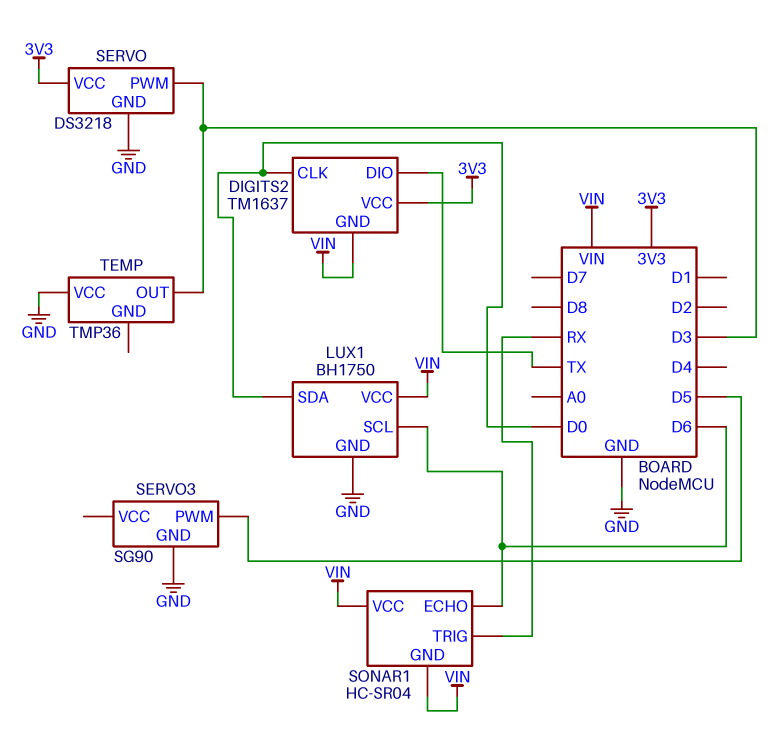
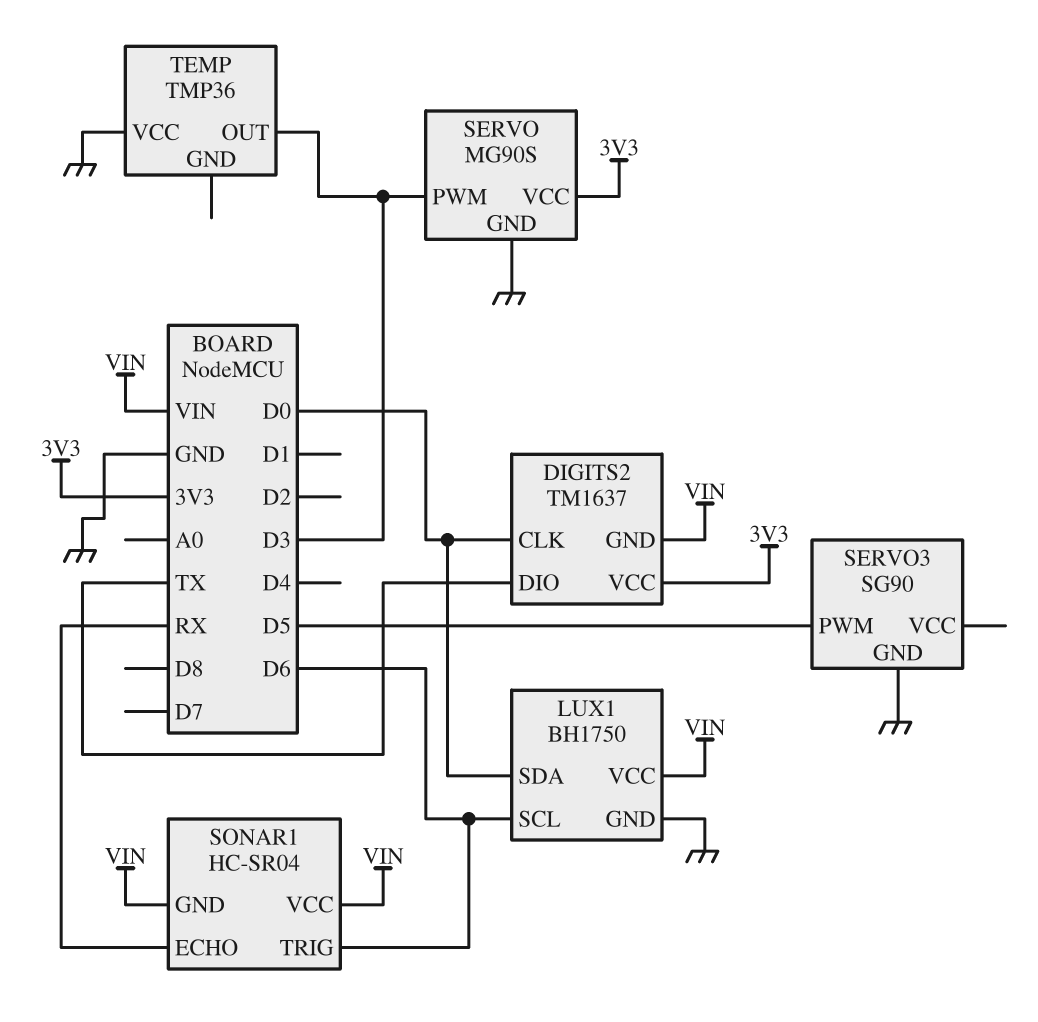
SERVO: DS3218 -> MG90S
SONAR1 pin ECHO: D6 -> RX
SONAR1 pin TRIG: RX -> D6

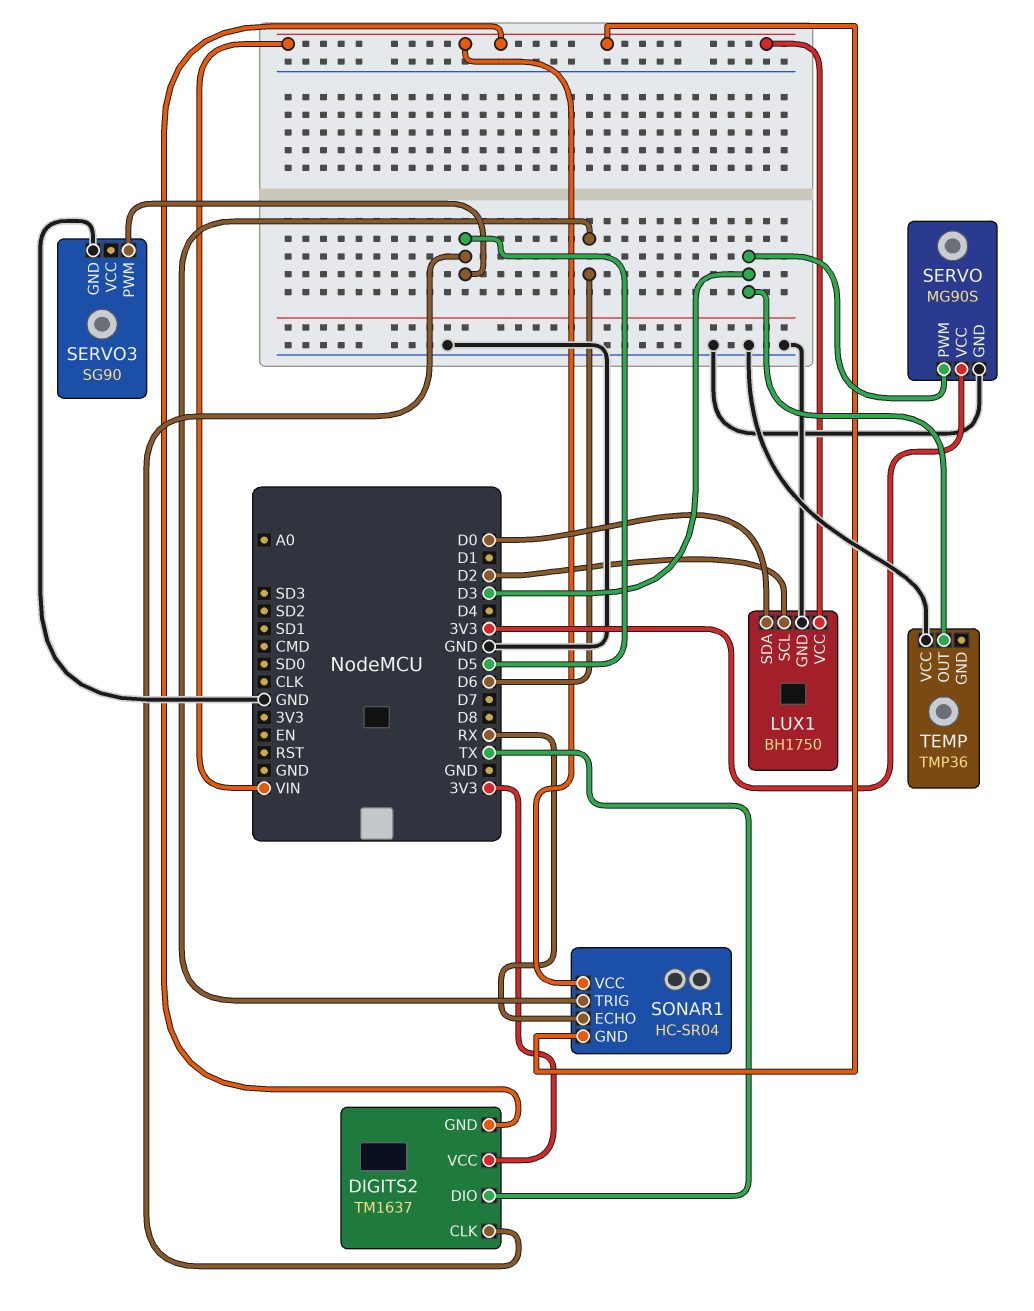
DIGITS2 pin CLK: D0 -> D5
LUX1 pin SCL: D6 -> D2

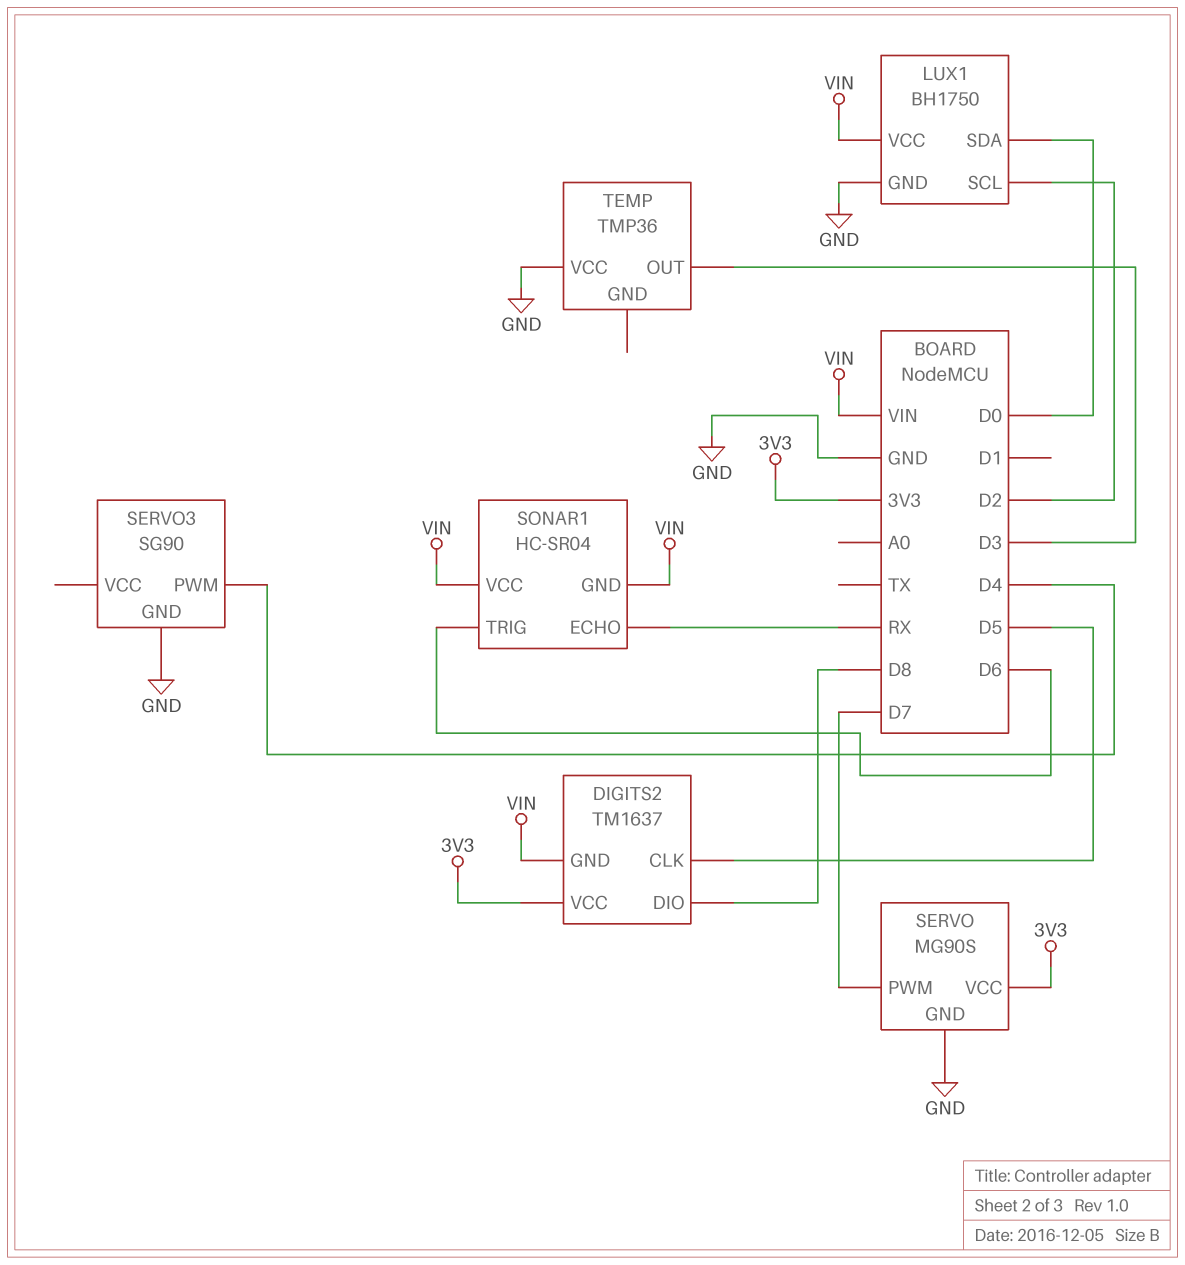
DIGITS2 pin DIO: TX -> D8
SERVO pin PWM: D3 -> D7
SERVO3 pin PWM: D5 -> D4

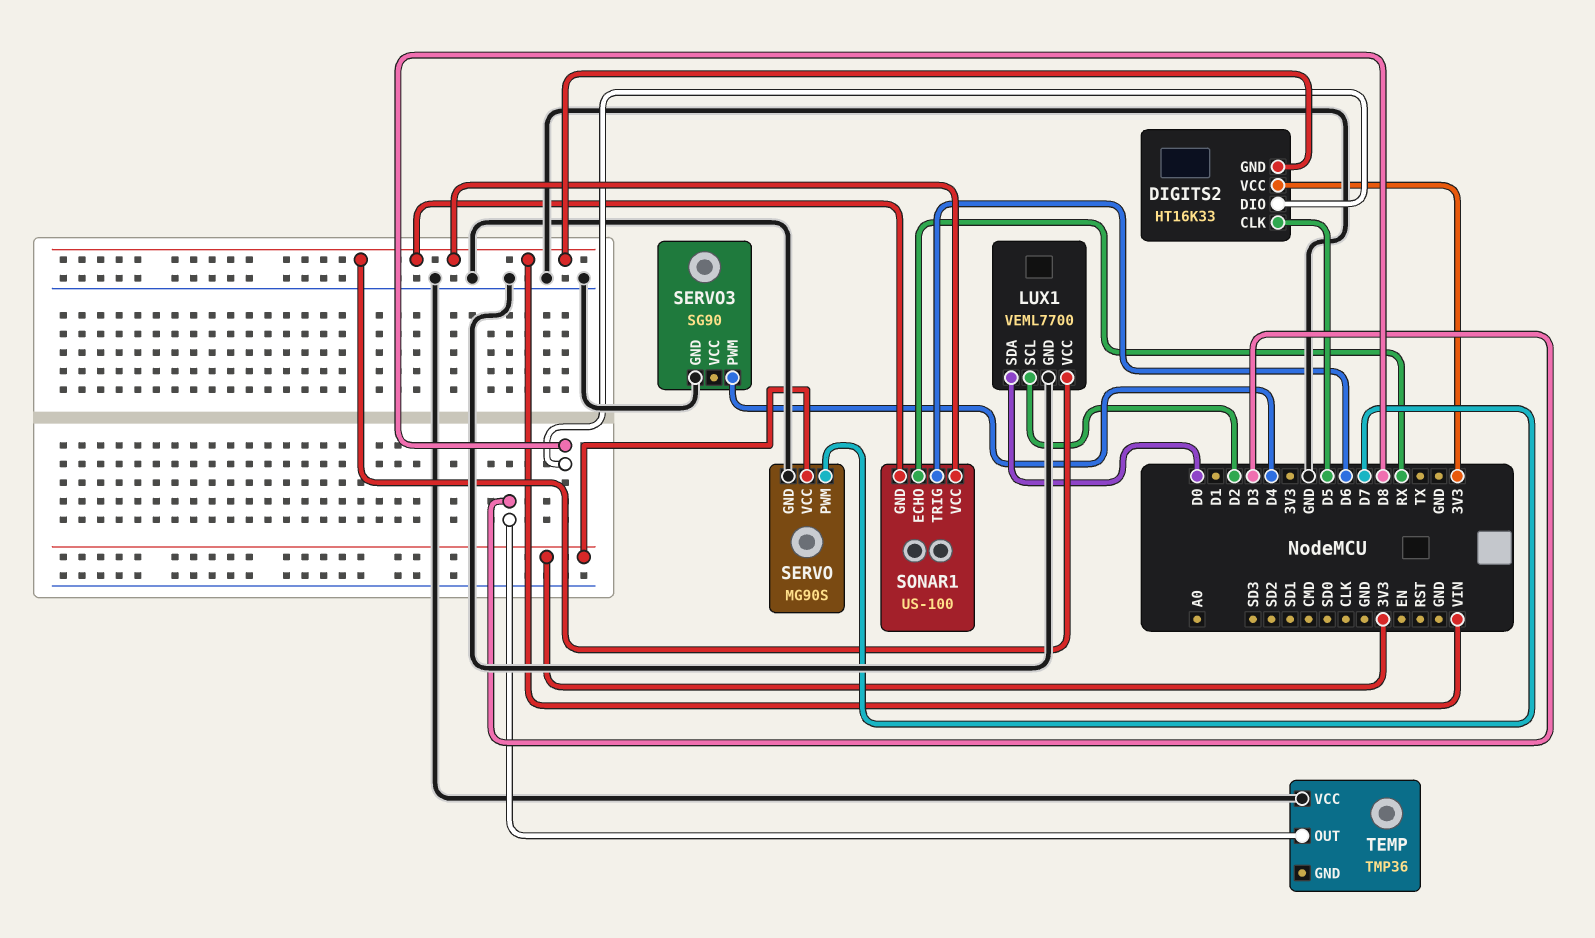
DIGITS2: TM1637 -> HT16K33
LUX1: BH1750 -> VEML7700
SONAR1: HC-SR04 -> US-100

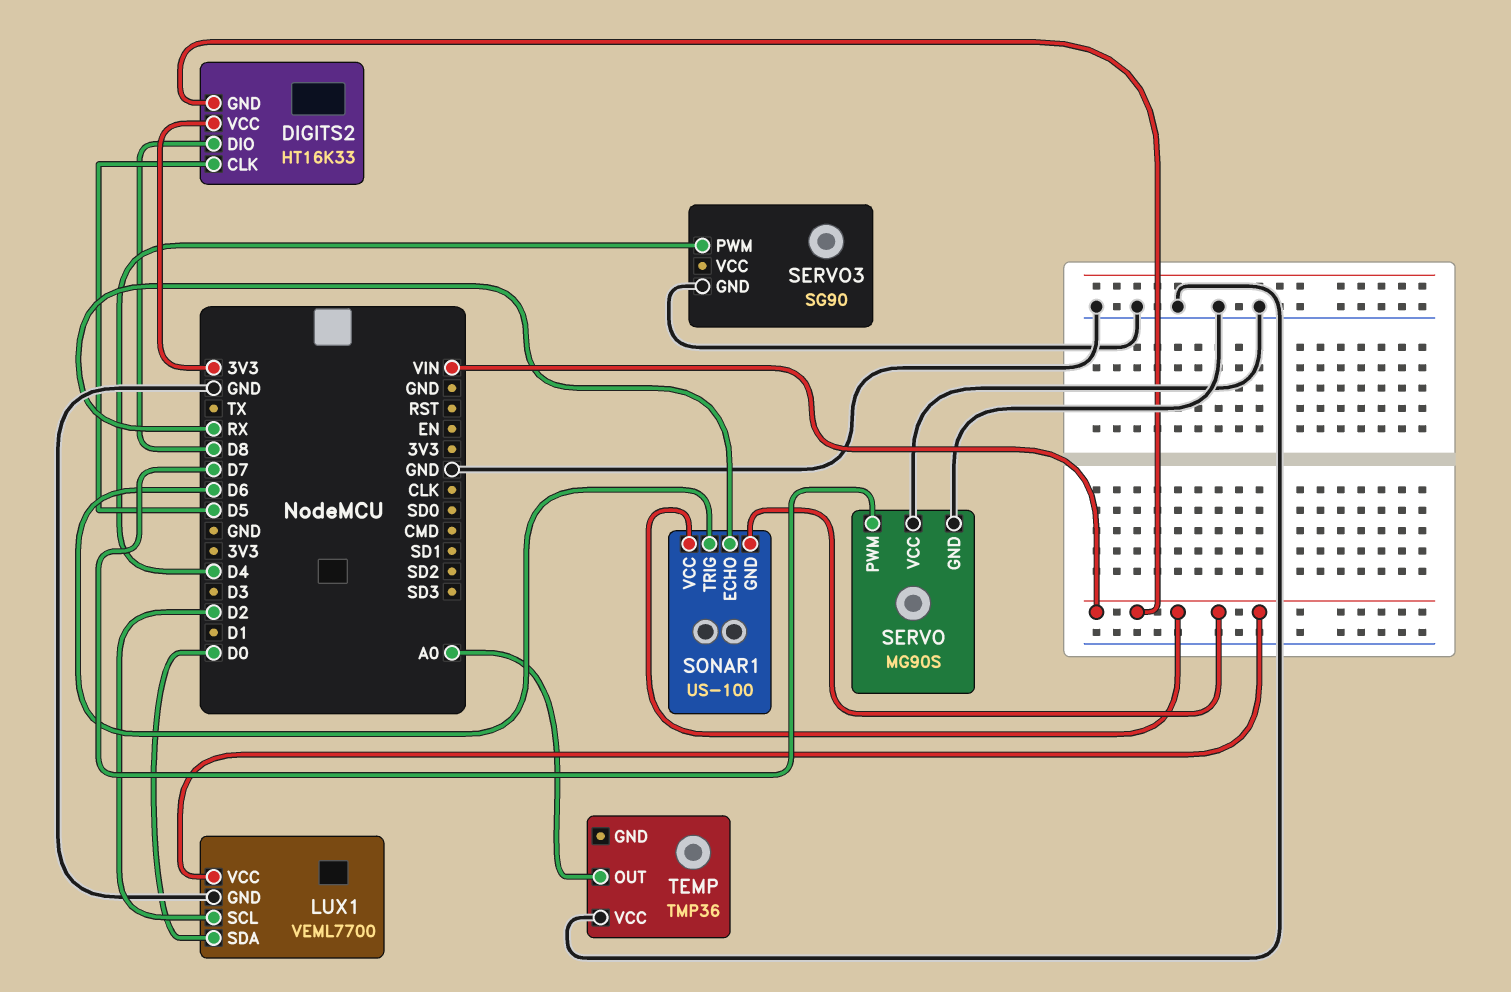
SERVO pin VCC: 3V3 -> GND
TEMP pin OUT: D3 -> A0

